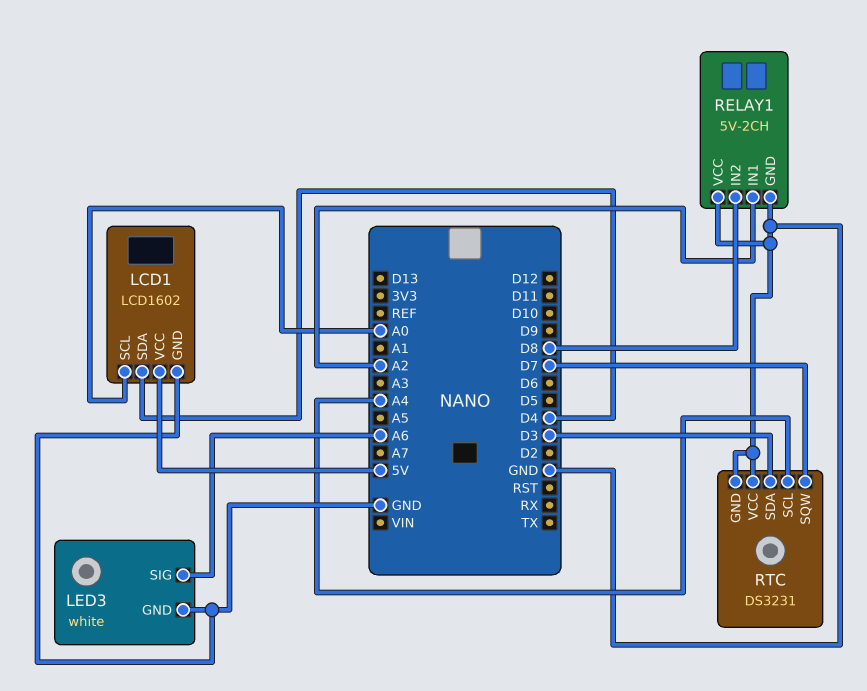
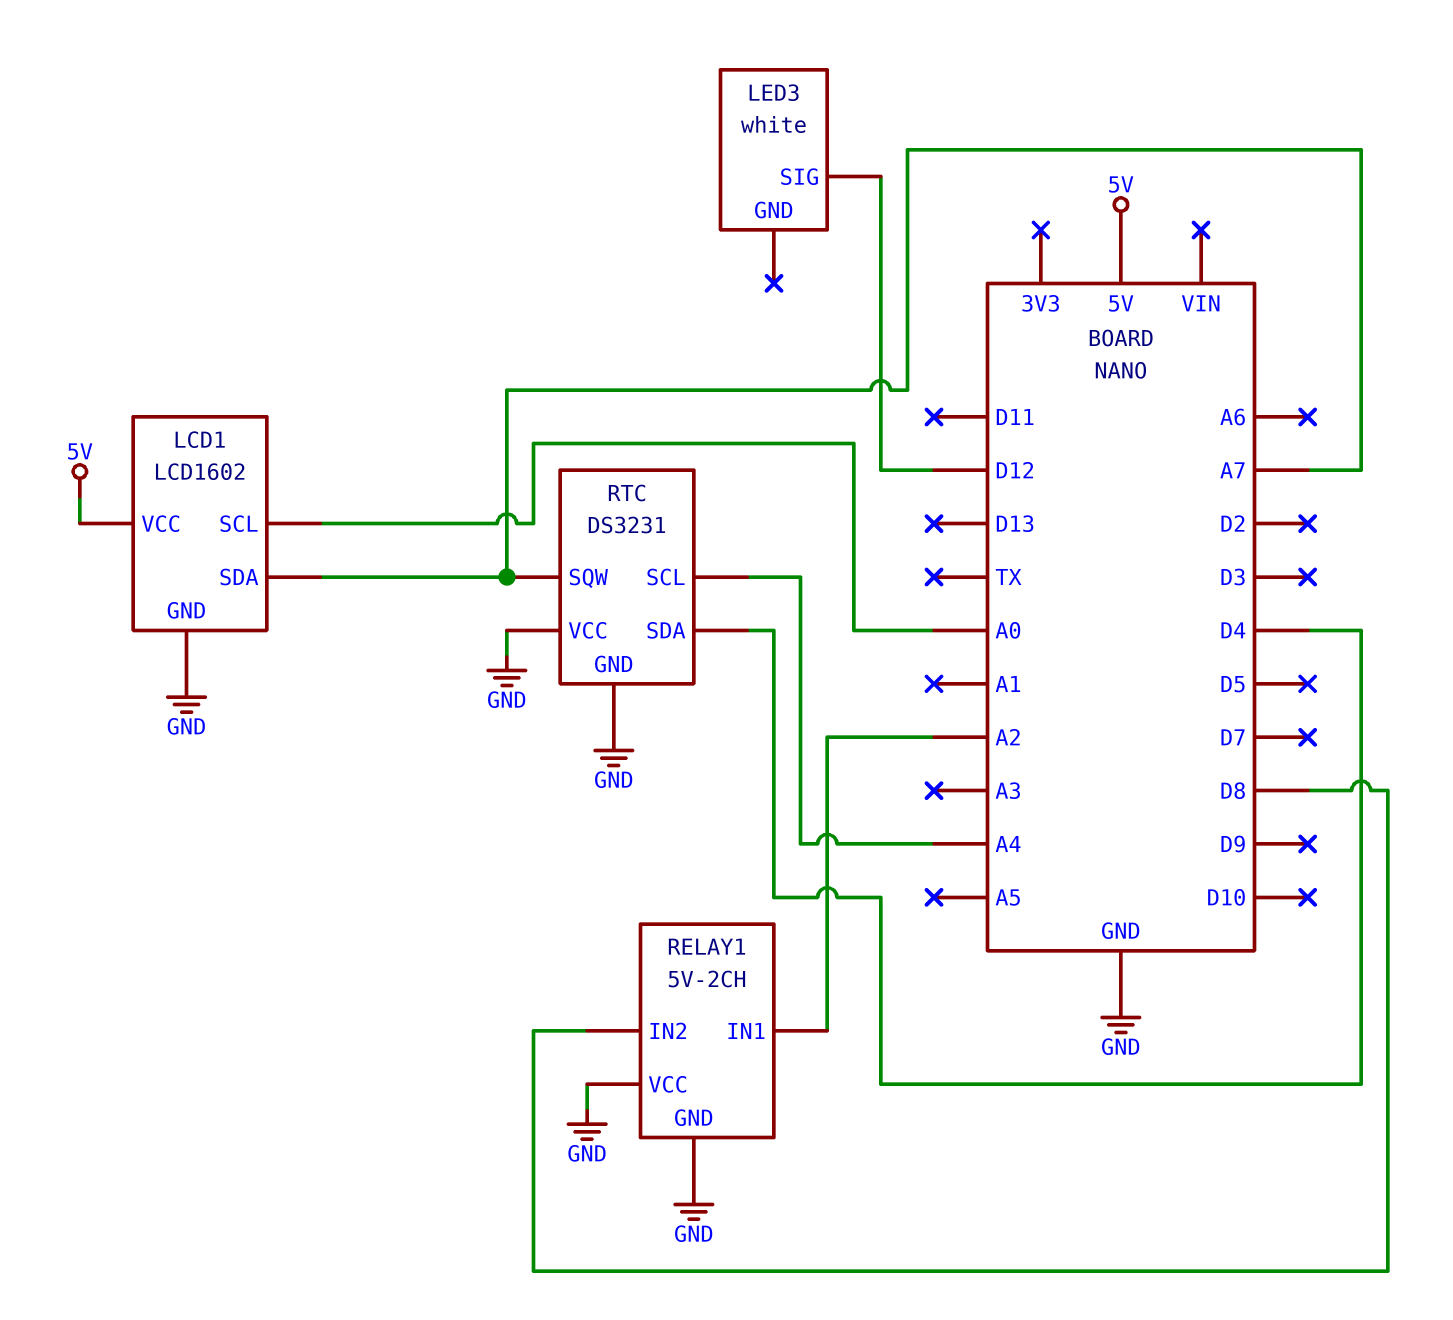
LCD1 pin SDA: D4 -> A7
LED3 pin GND: GND -> none
LED3 pin SIG: A6 -> D12
RTC pin SDA: D3 -> D4
RTC pin SQW: D7 -> A7

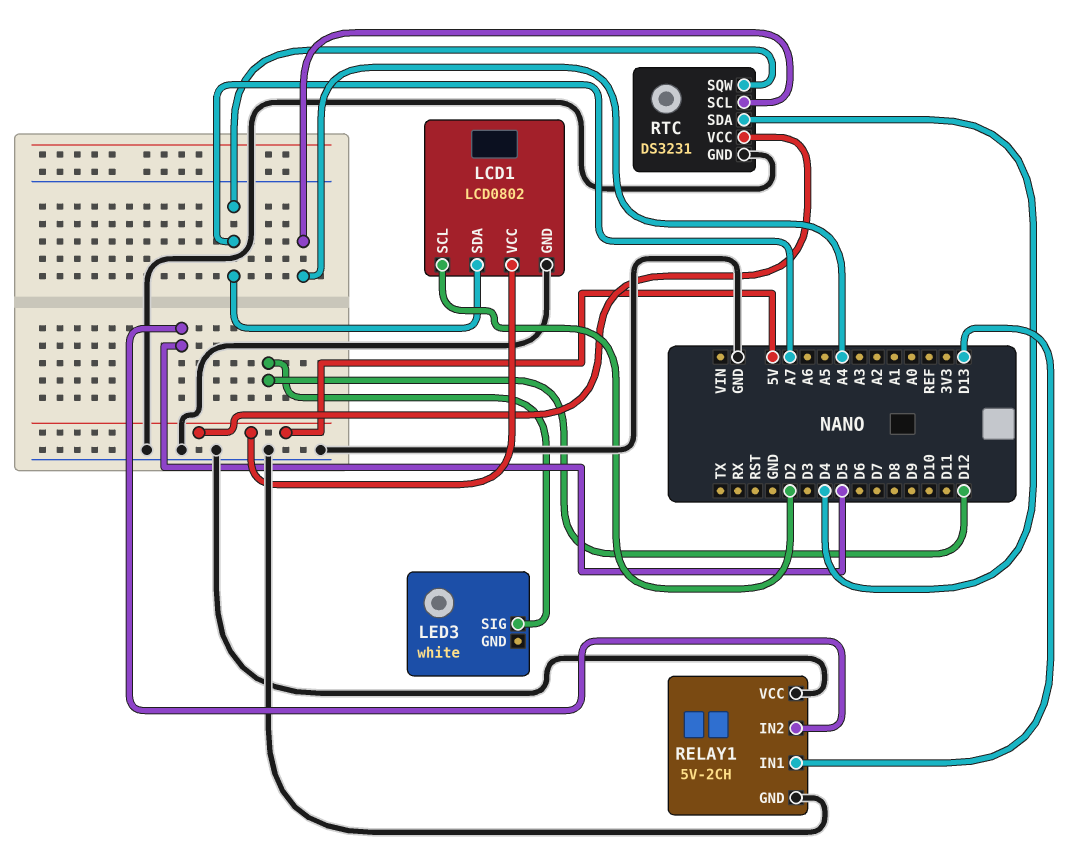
LCD1: LCD1602 -> LCD0802
LCD1 pin SCL: A0 -> D2
RELAY1 pin IN1: A2 -> D13
RELAY1 pin IN2: D8 -> D5
RTC pin VCC: GND -> 5V

